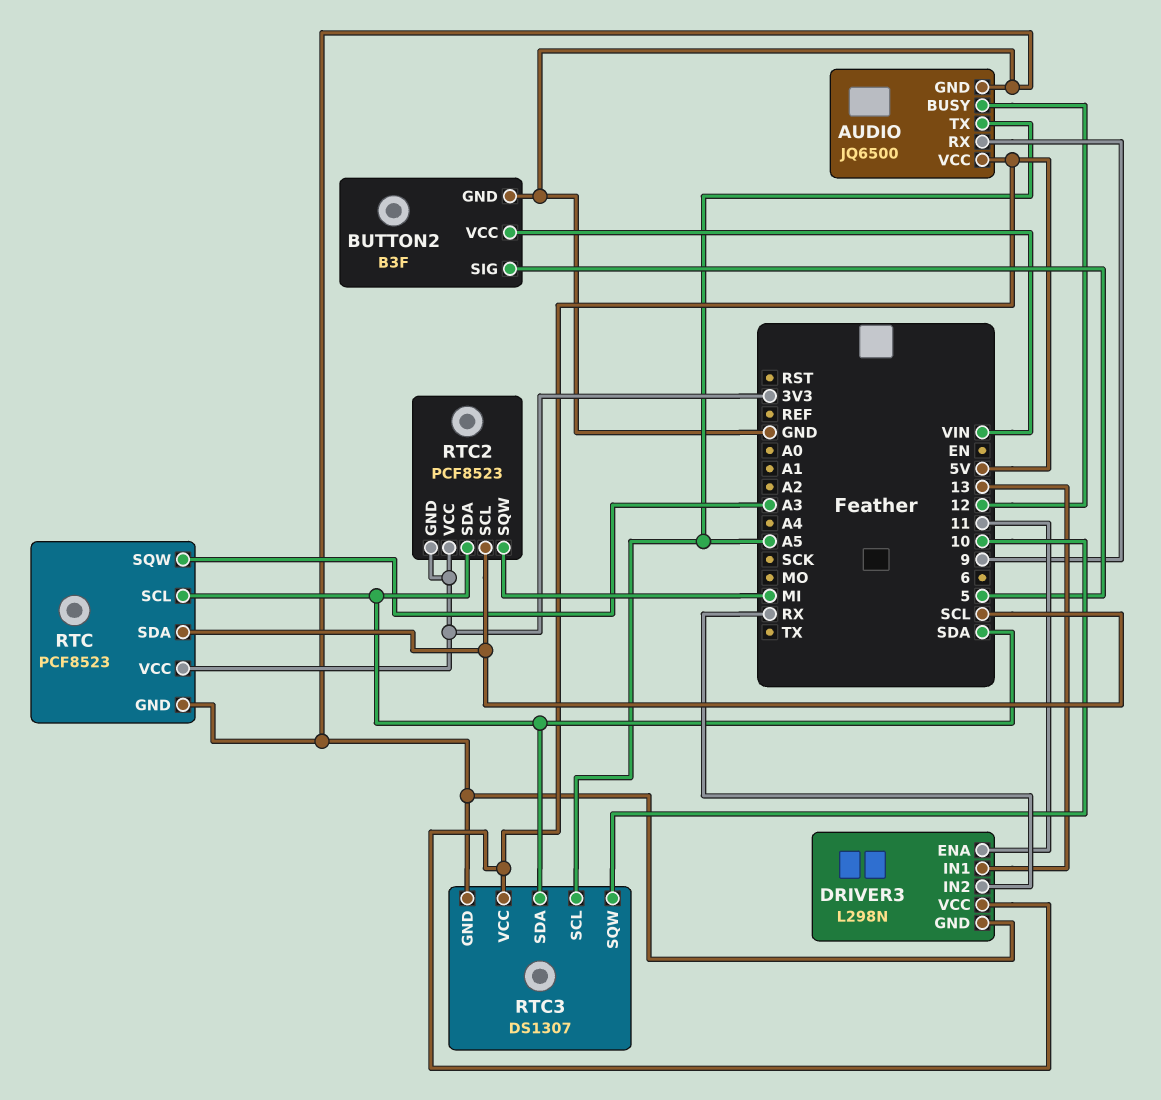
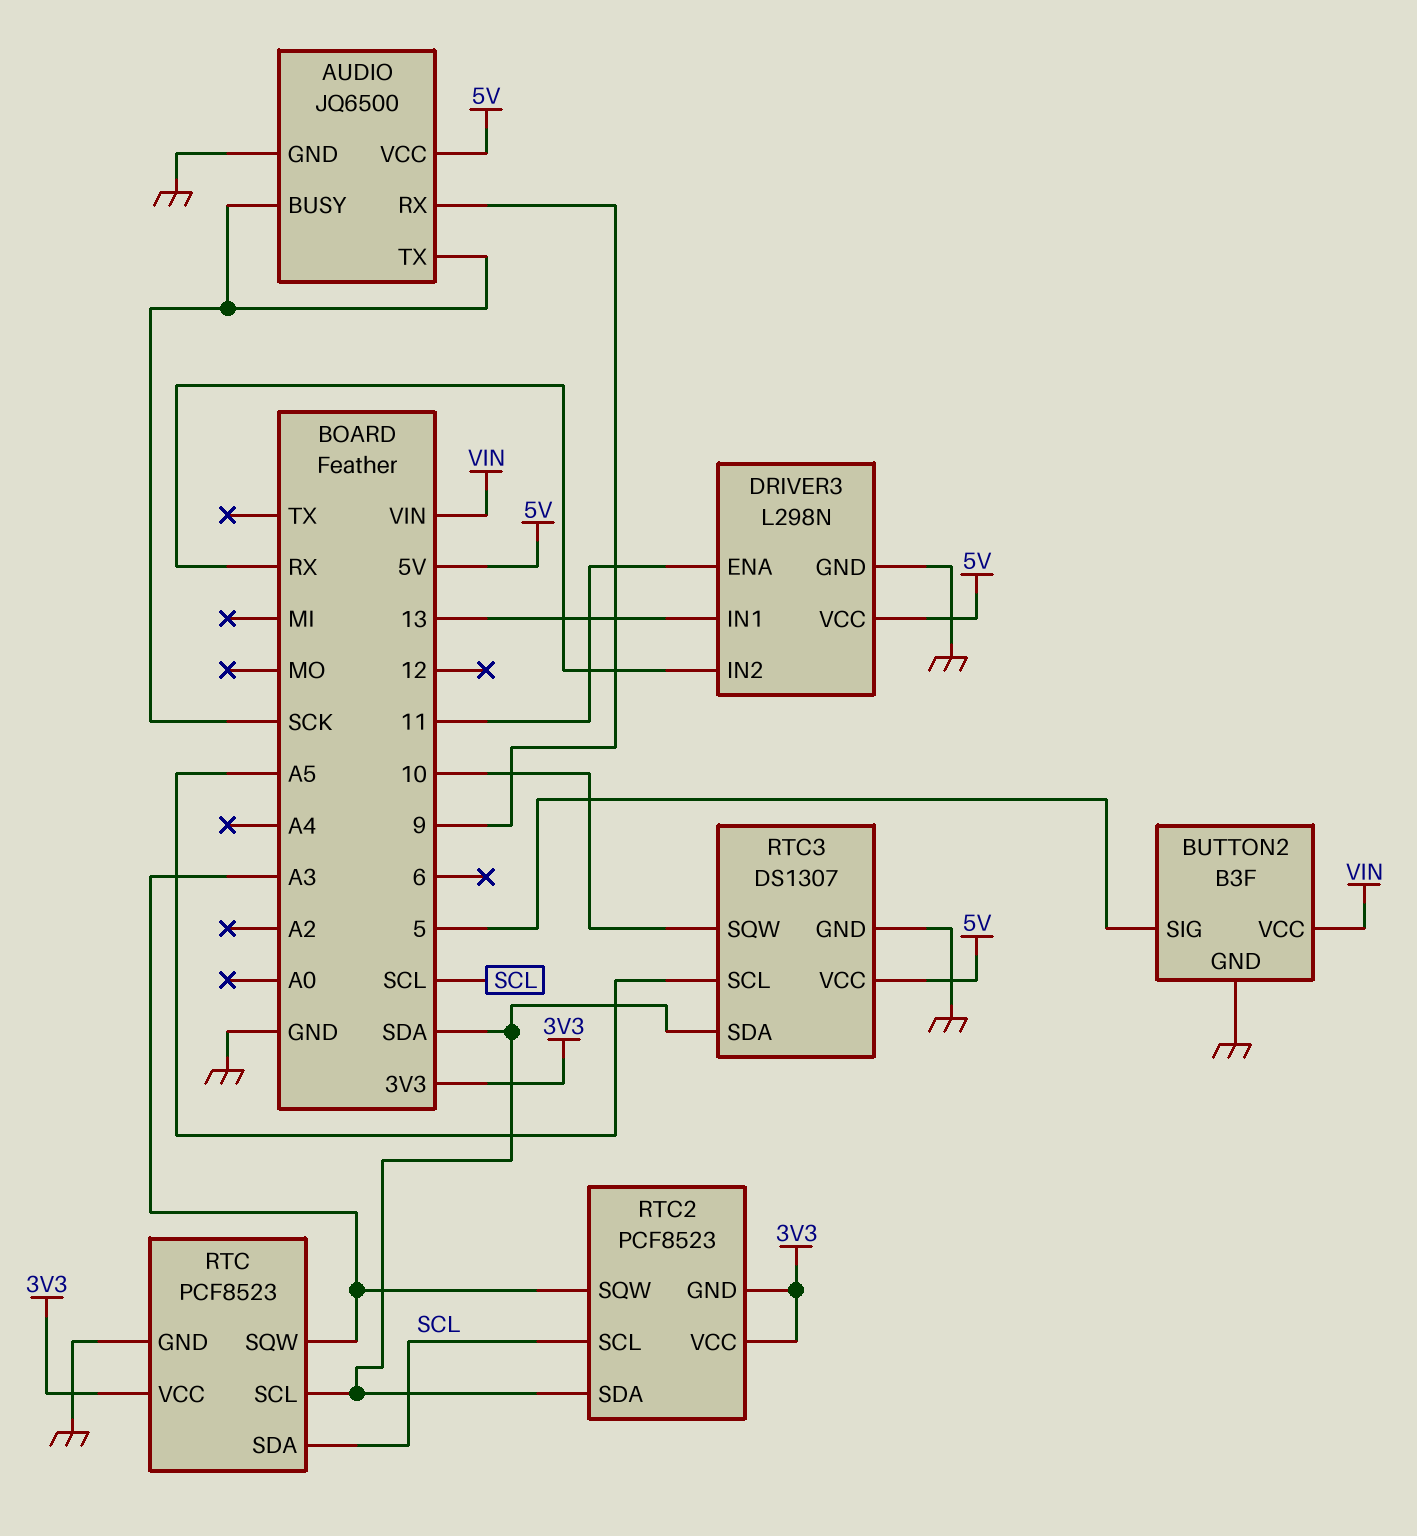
AUDIO pin BUSY: 12 -> SCK
AUDIO pin TX: A5 -> SCK
RTC2 pin SQW: MI -> A3

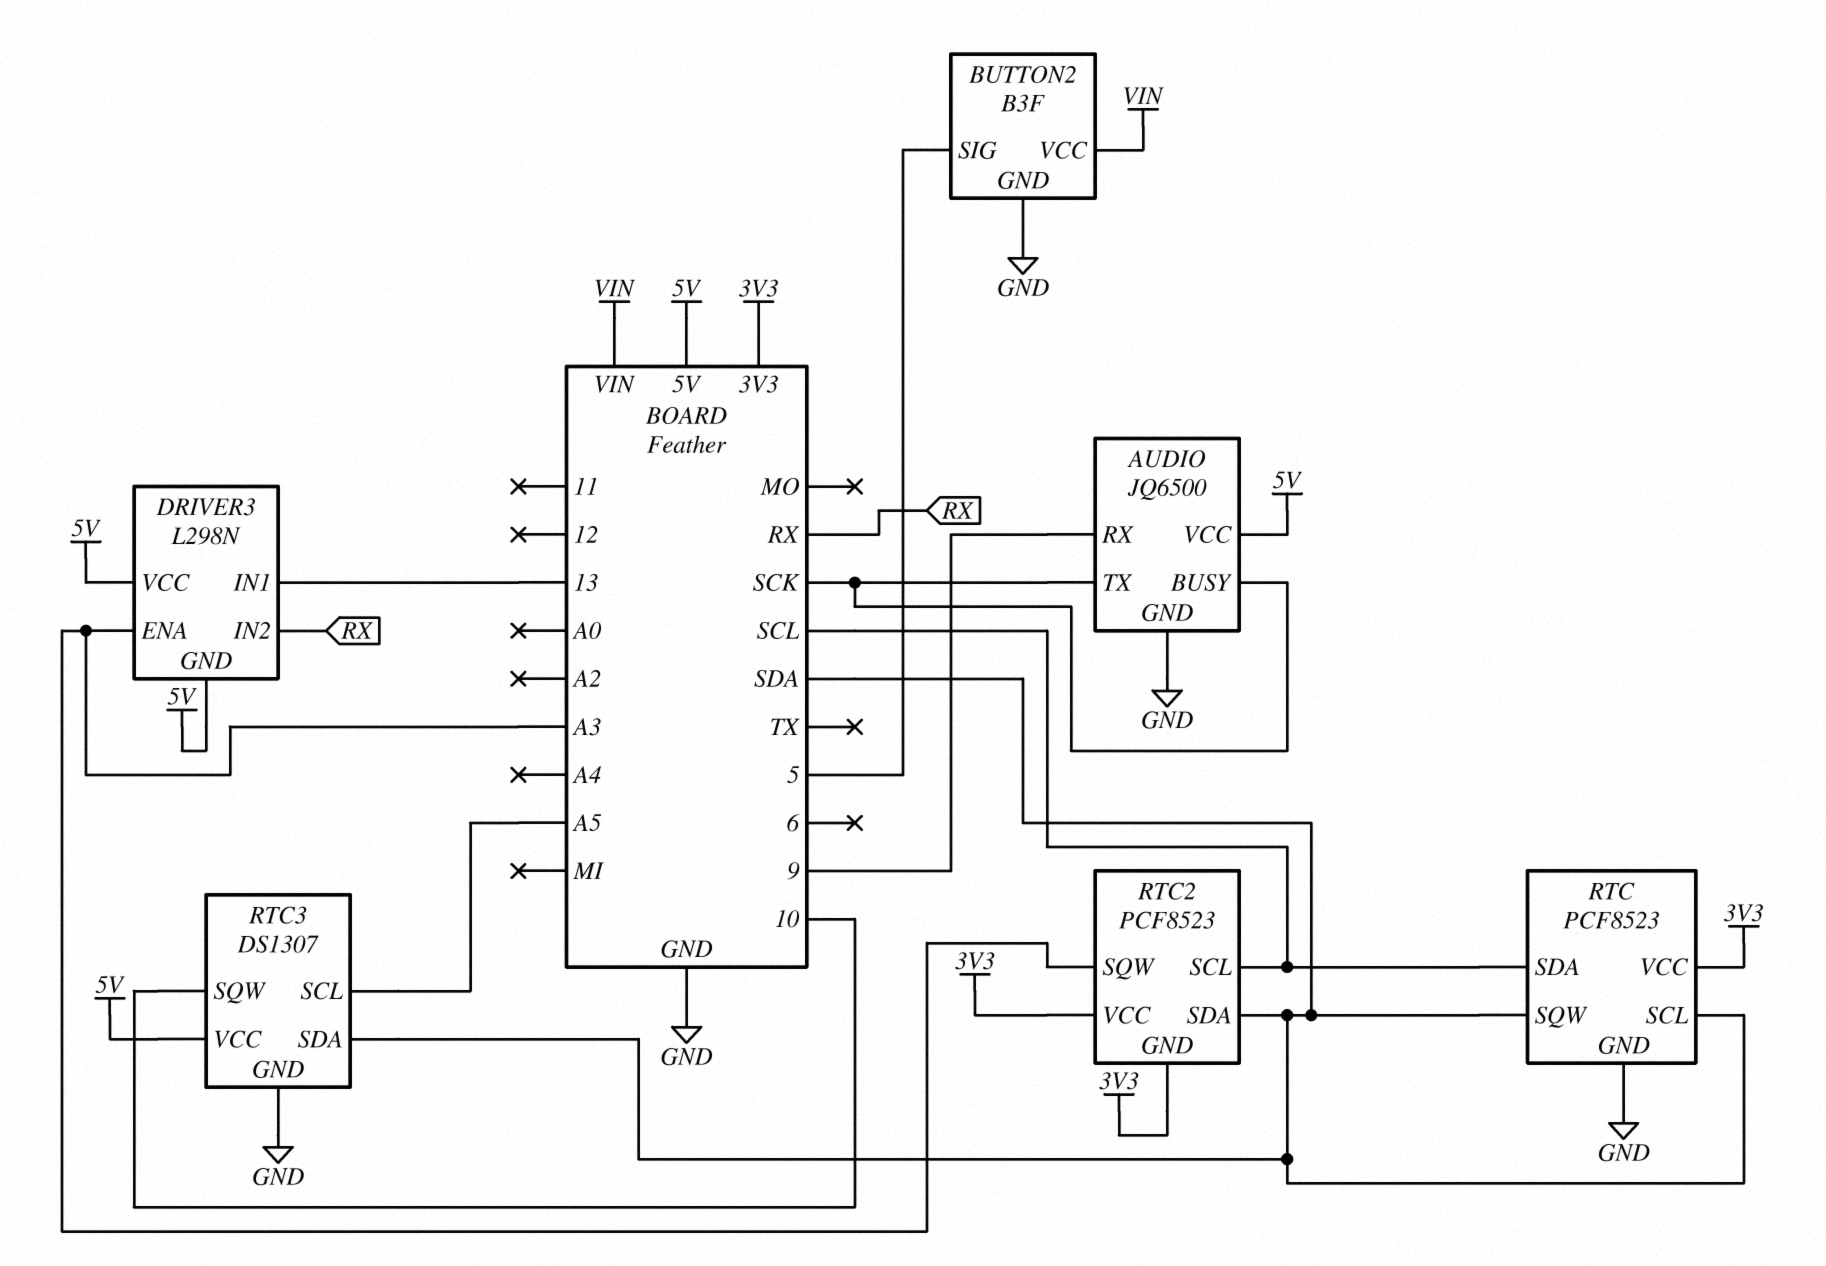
DRIVER3 pin ENA: 11 -> A3
DRIVER3 pin GND: GND -> 5V
RTC pin SQW: A3 -> SDA

